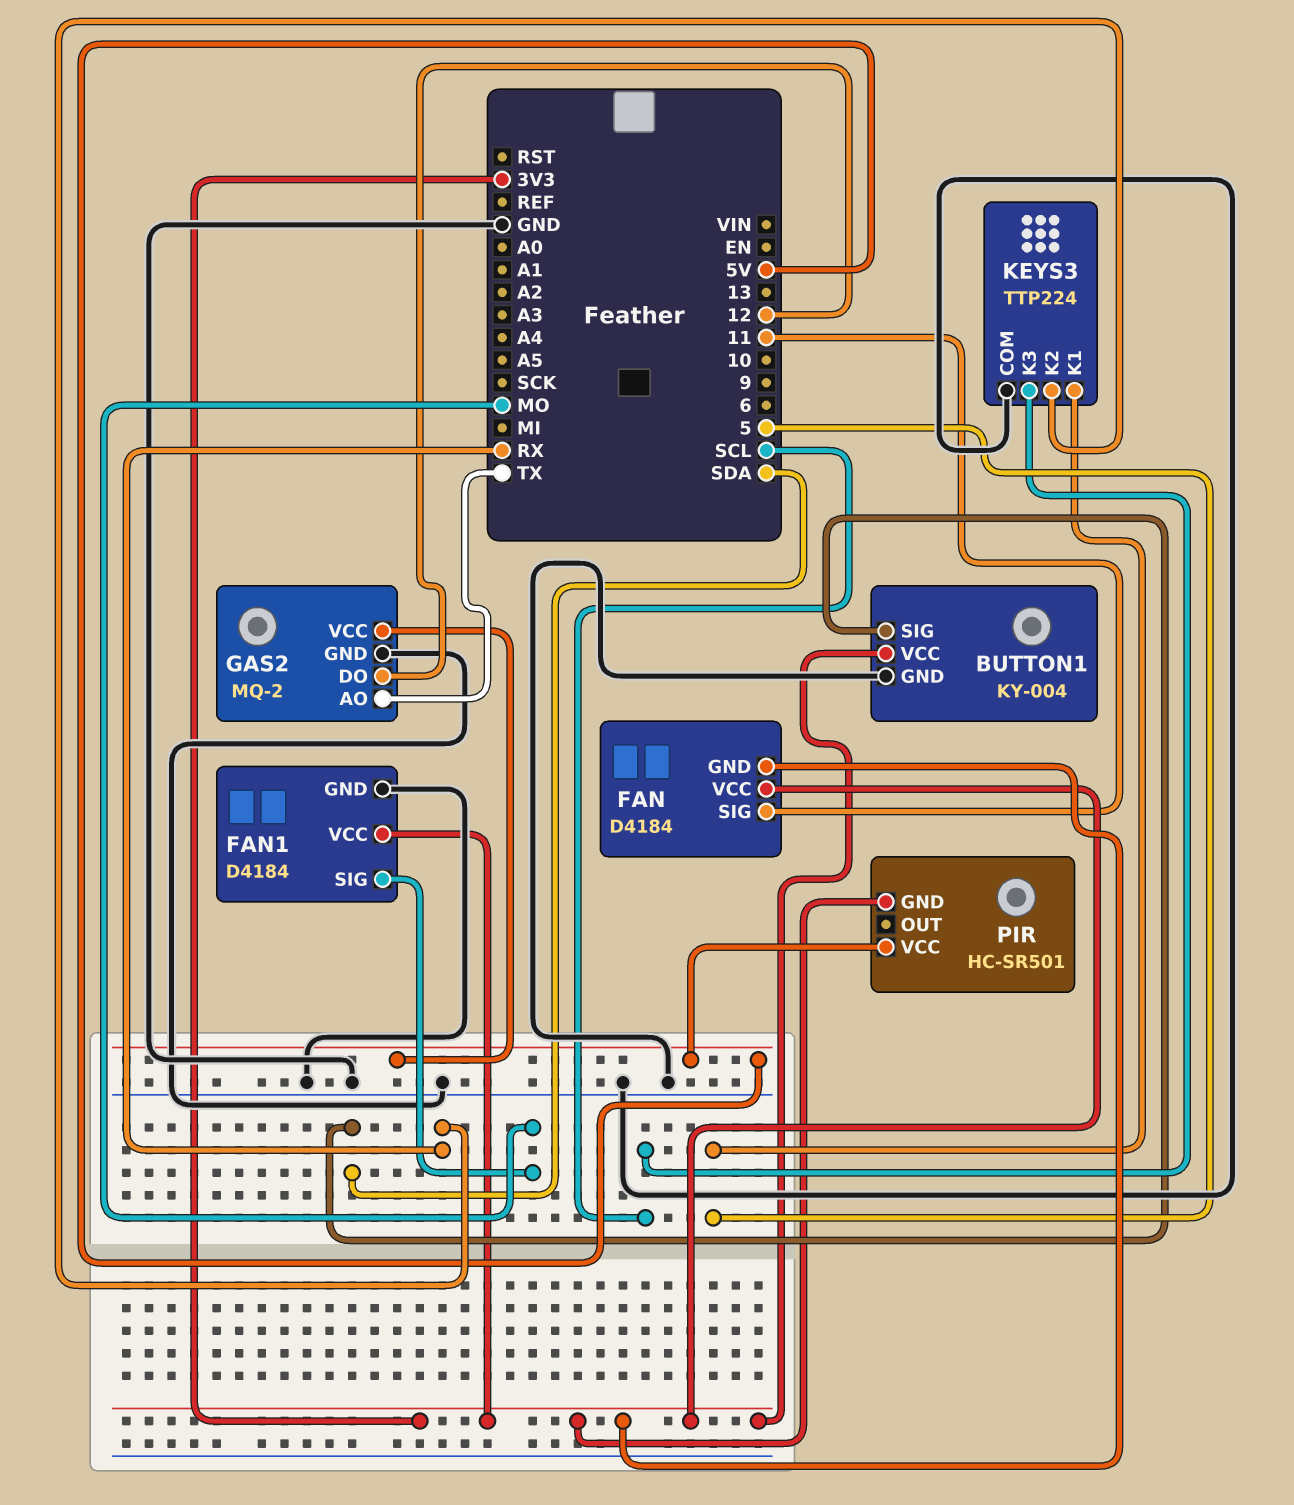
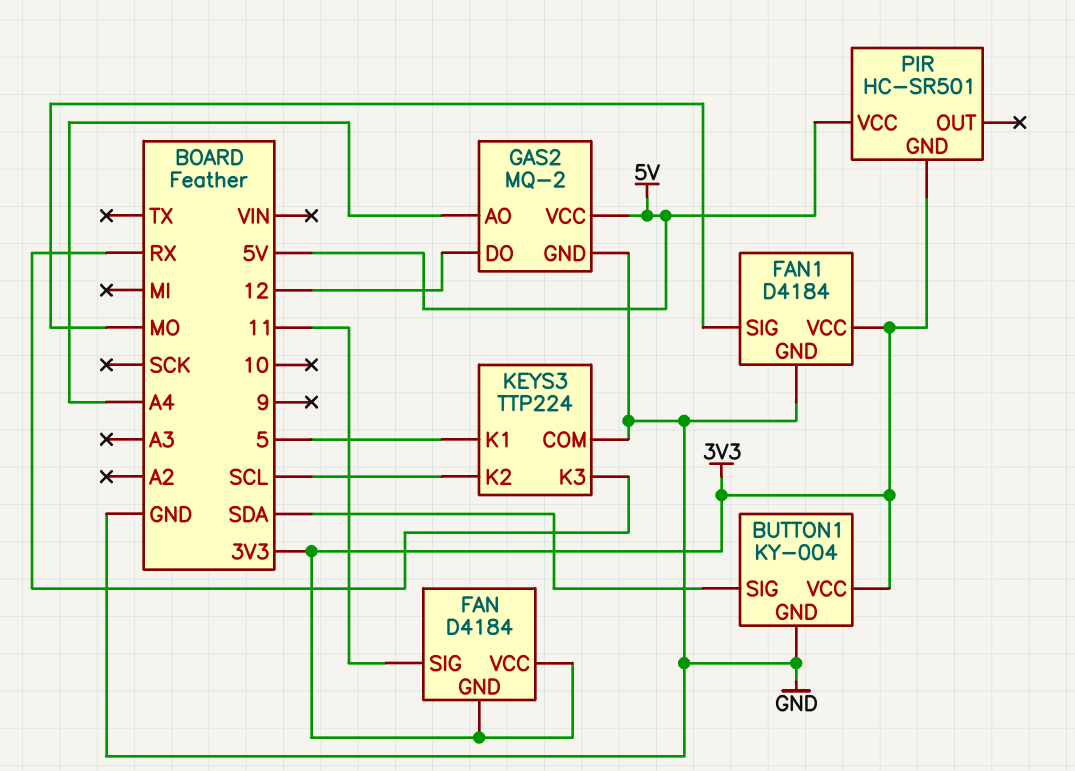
GAS2 pin AO: TX -> A4
KEYS3 pin K2: RX -> SCL
KEYS3 pin K3: SCL -> RX

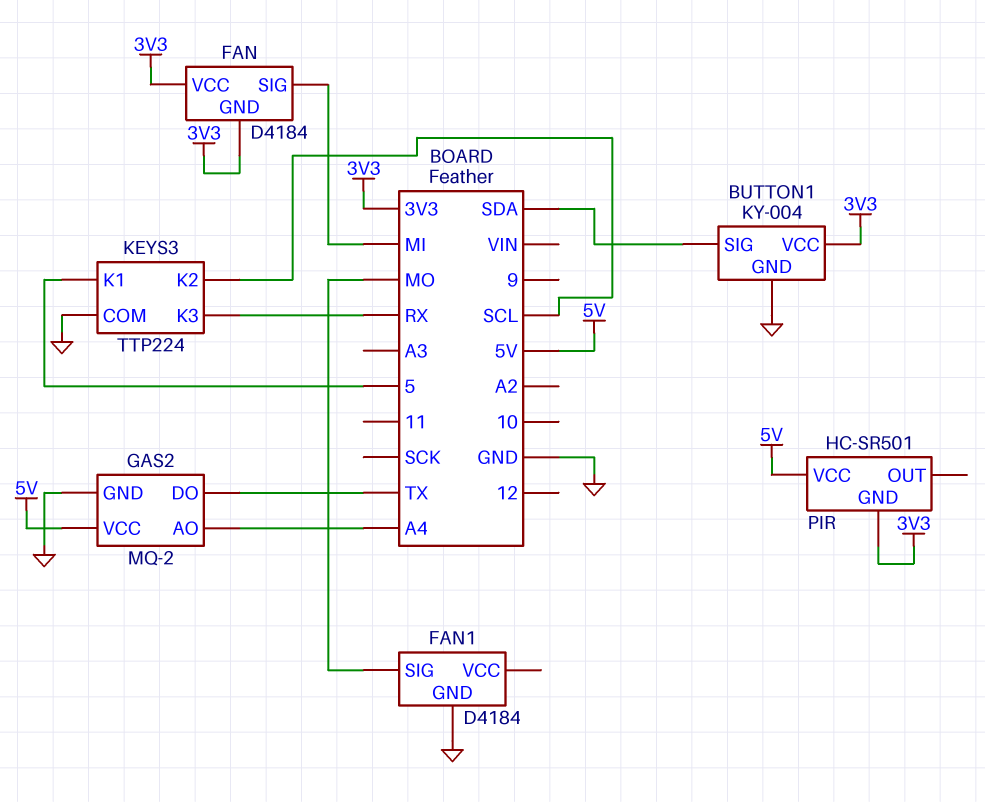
FAN pin SIG: 11 -> MI
FAN1 pin VCC: 3V3 -> none
GAS2 pin DO: 12 -> TX

